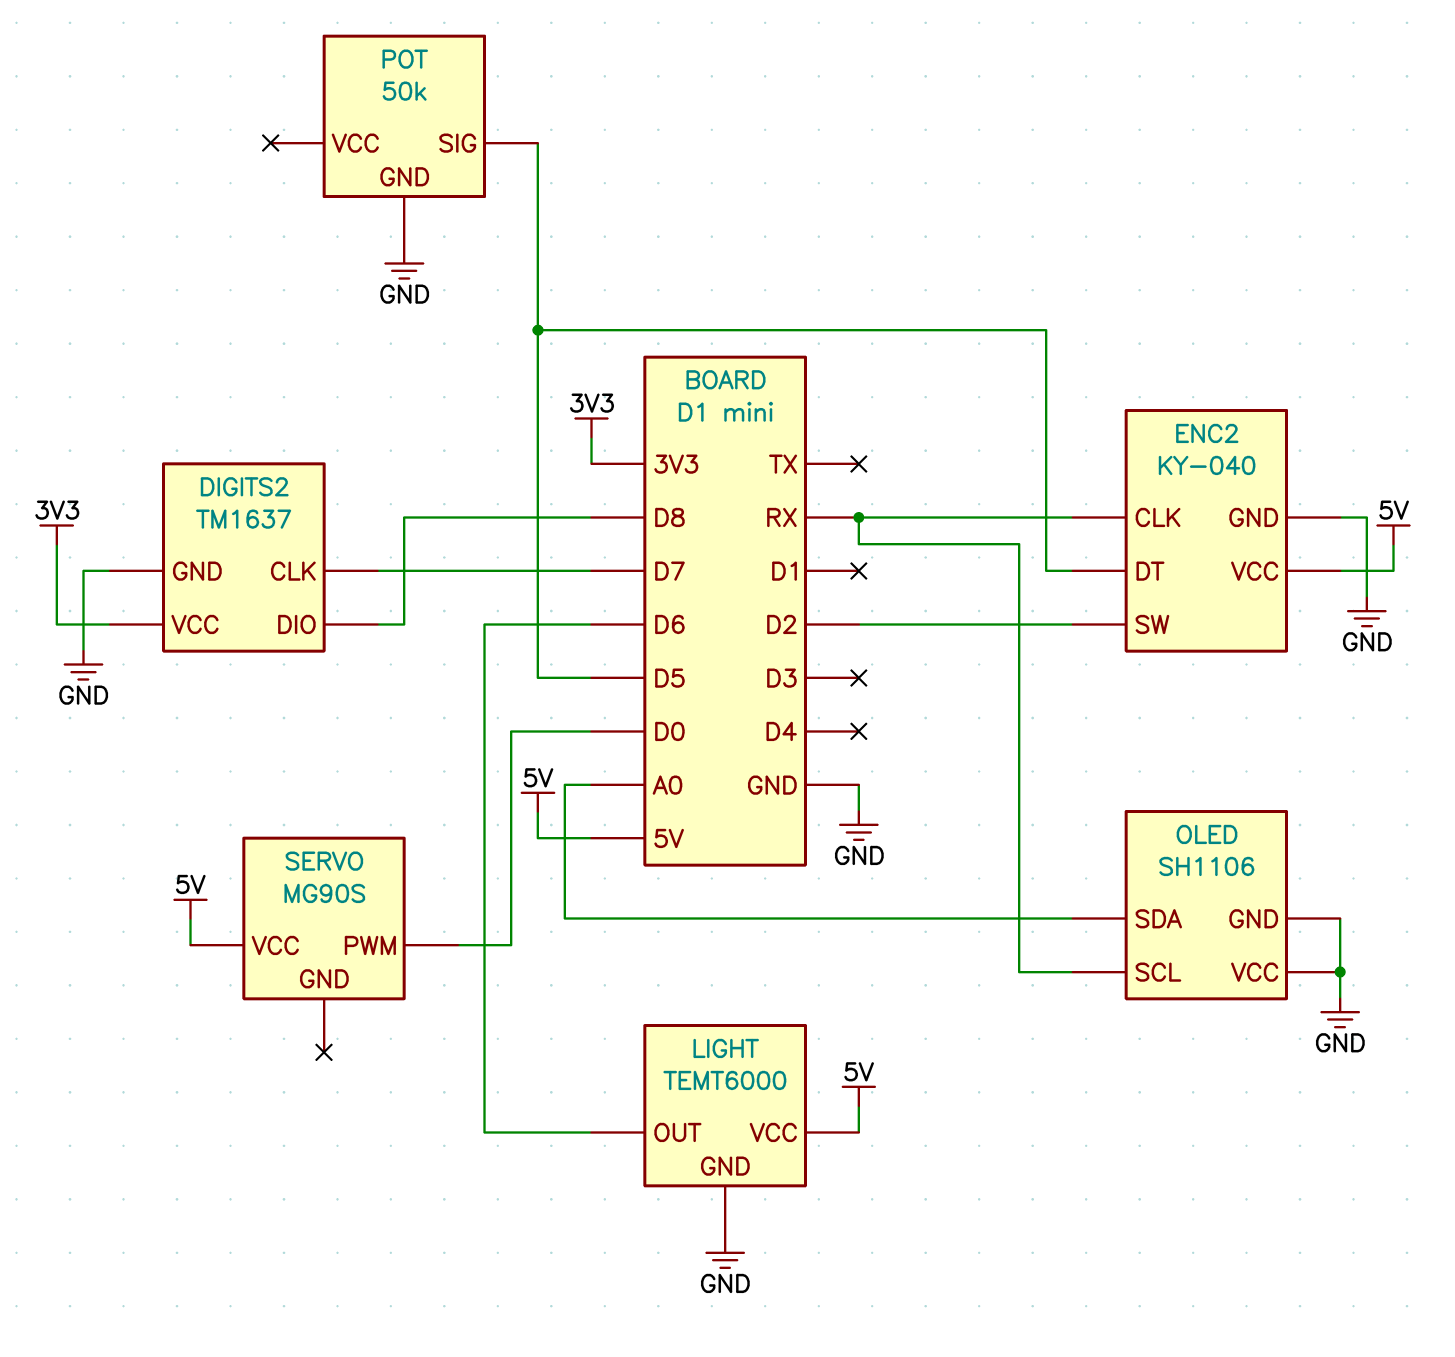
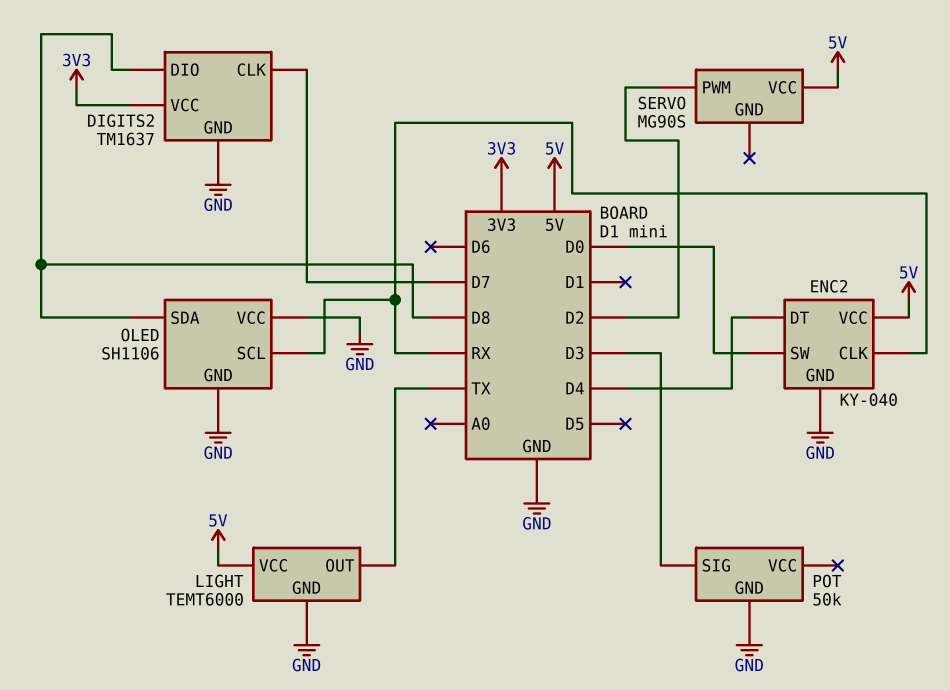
ENC2 pin DT: D5 -> D4
ENC2 pin SW: D2 -> D0
LIGHT pin OUT: D6 -> TX
OLED pin SDA: A0 -> D8
POT pin SIG: D5 -> D3
SERVO pin PWM: D0 -> D2

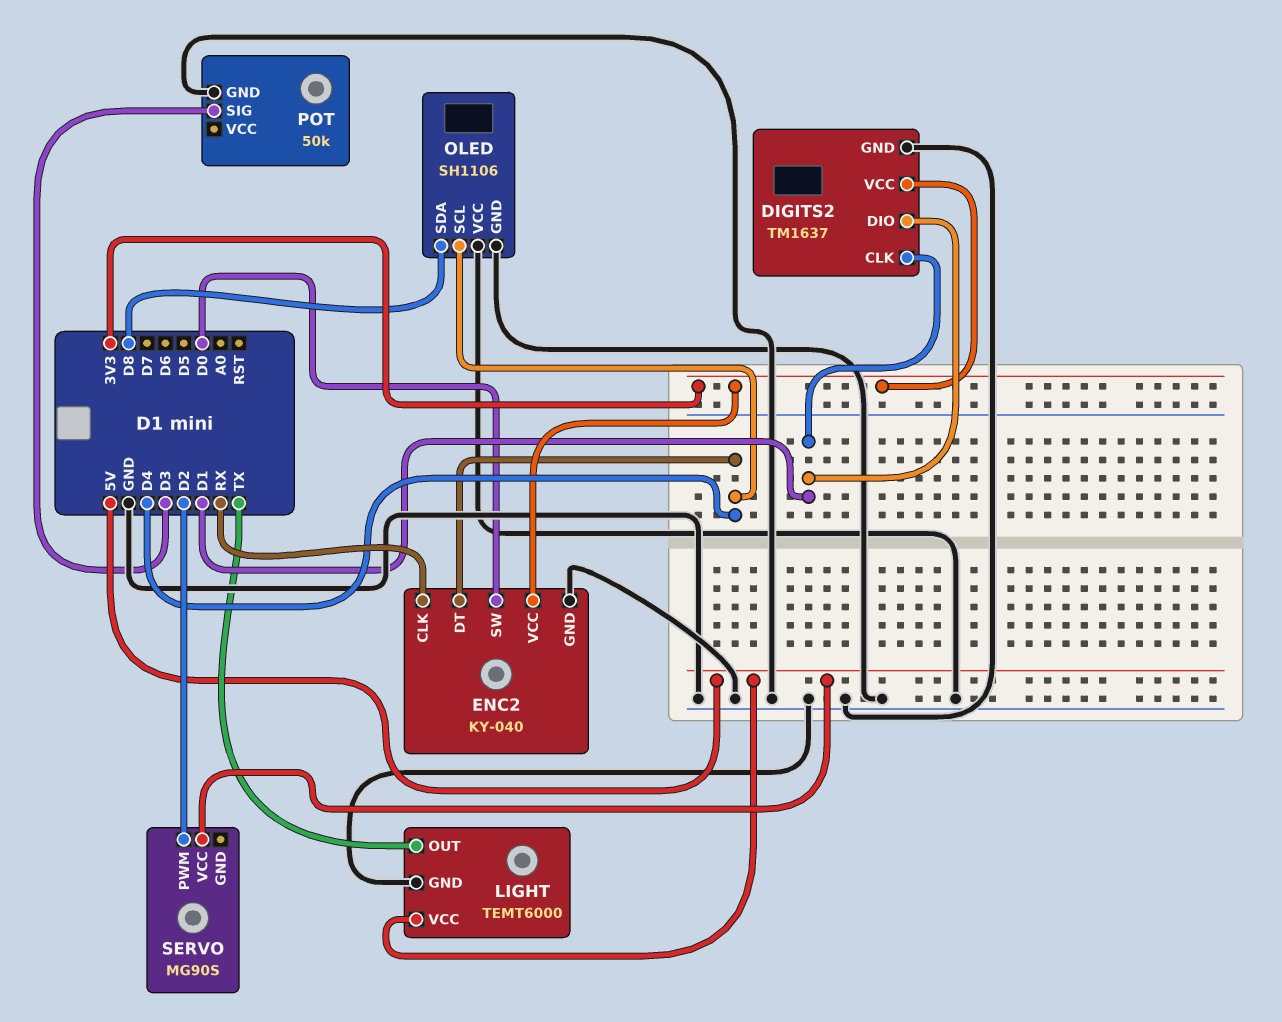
DIGITS2 pin CLK: D7 -> D1
DIGITS2 pin DIO: D8 -> D1
ENC2 pin VCC: 5V -> 3V3
OLED pin SCL: RX -> D4

